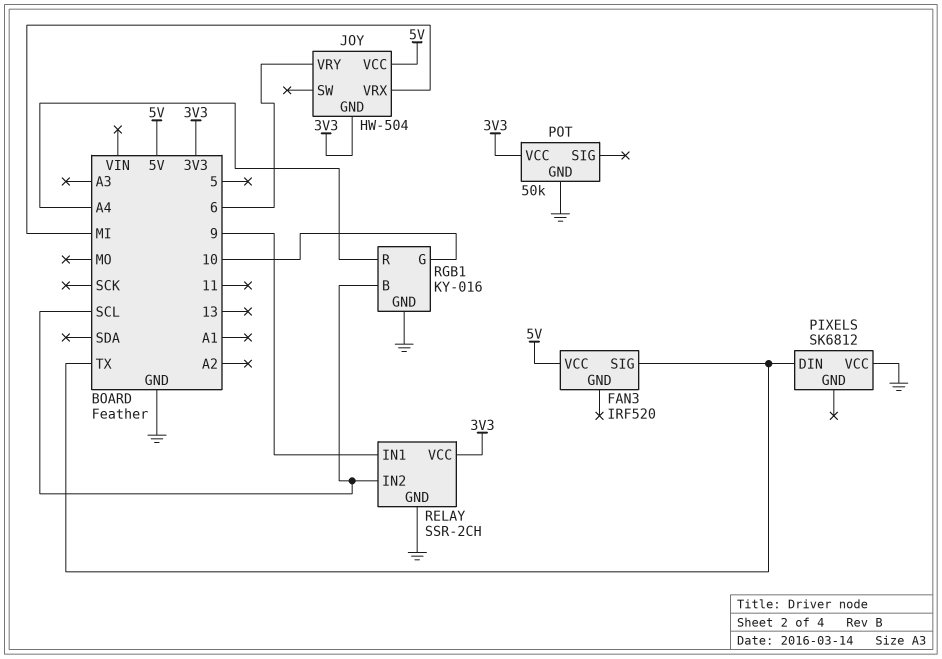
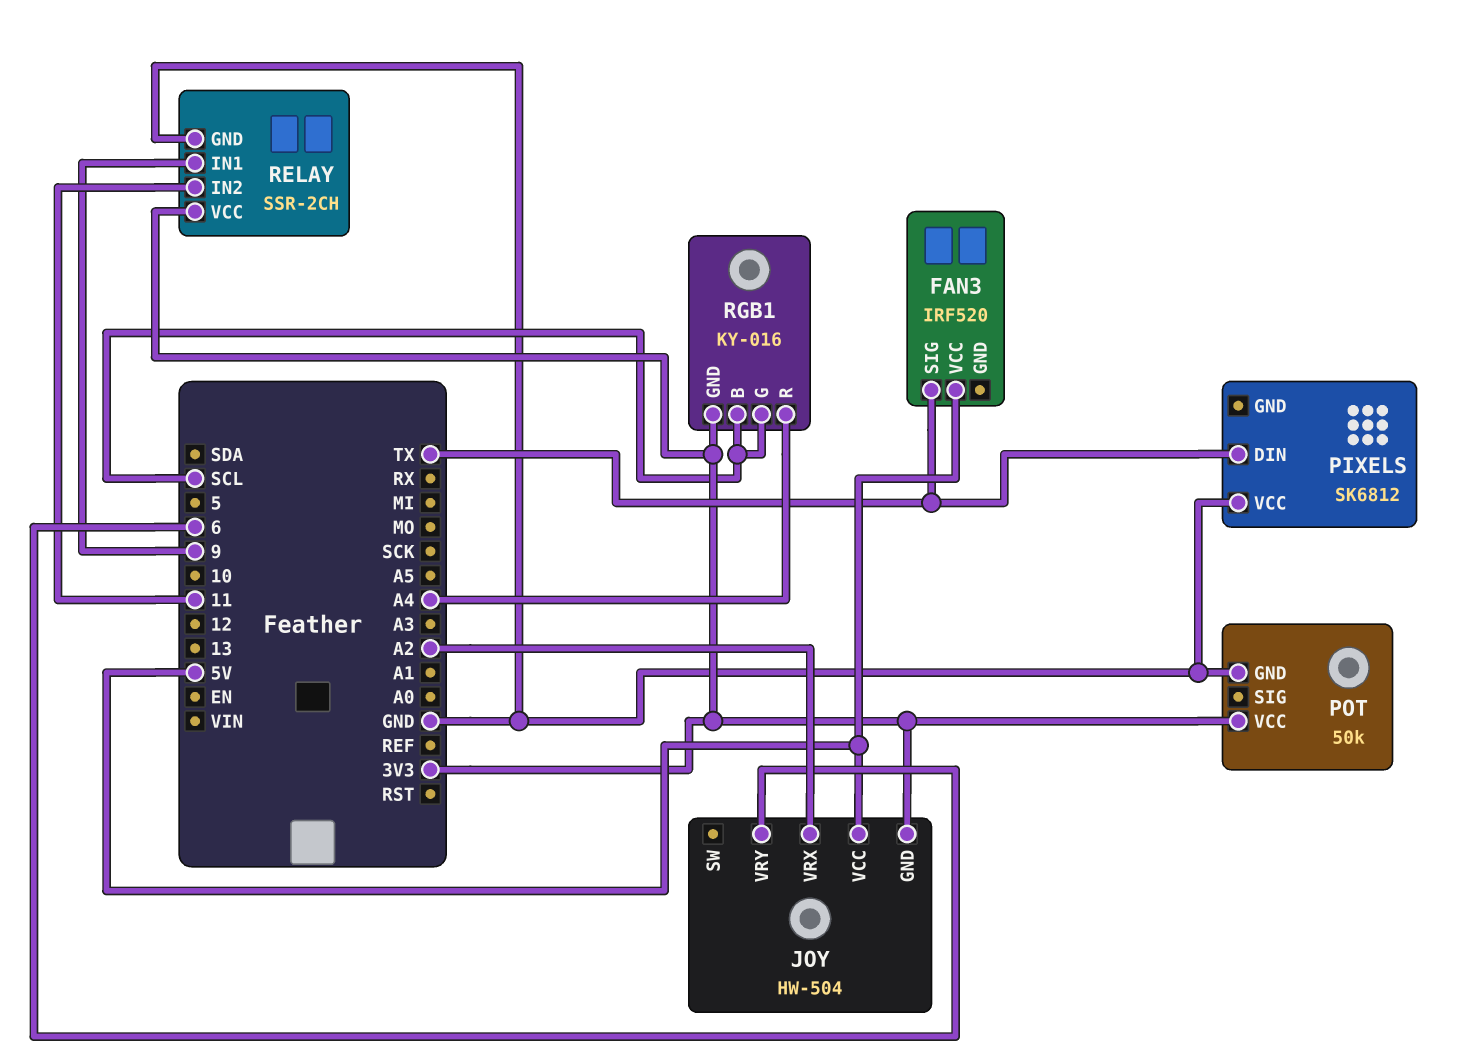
JOY pin VRX: MI -> A2
RELAY pin IN2: SCL -> 11
RGB1 pin G: 10 -> SCL
RGB1 pin GND: GND -> 3V3

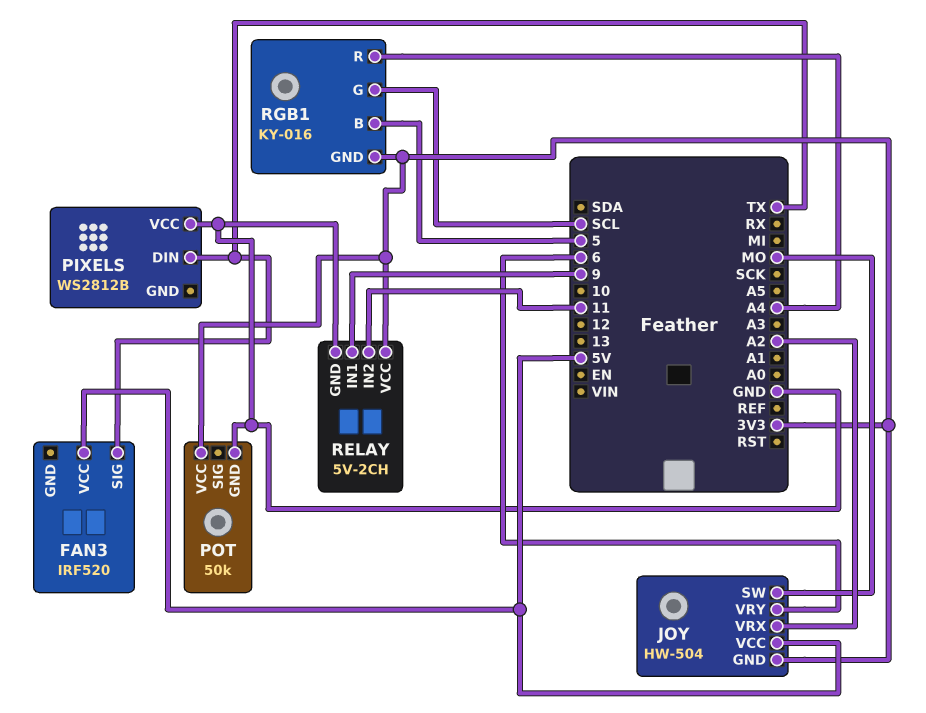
JOY pin SW: none -> MO
PIXELS: SK6812 -> WS2812B
RELAY: SSR-2CH -> 5V-2CH
RGB1 pin B: SCL -> 5

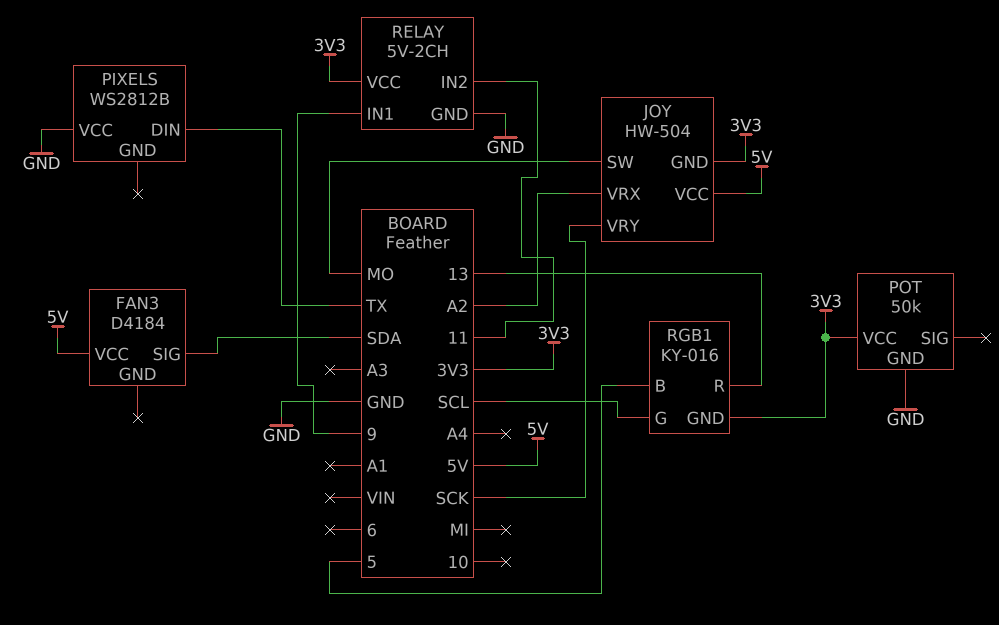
FAN3: IRF520 -> D4184
FAN3 pin SIG: TX -> SDA
JOY pin VRY: 6 -> SCK
RGB1 pin R: A4 -> 13

